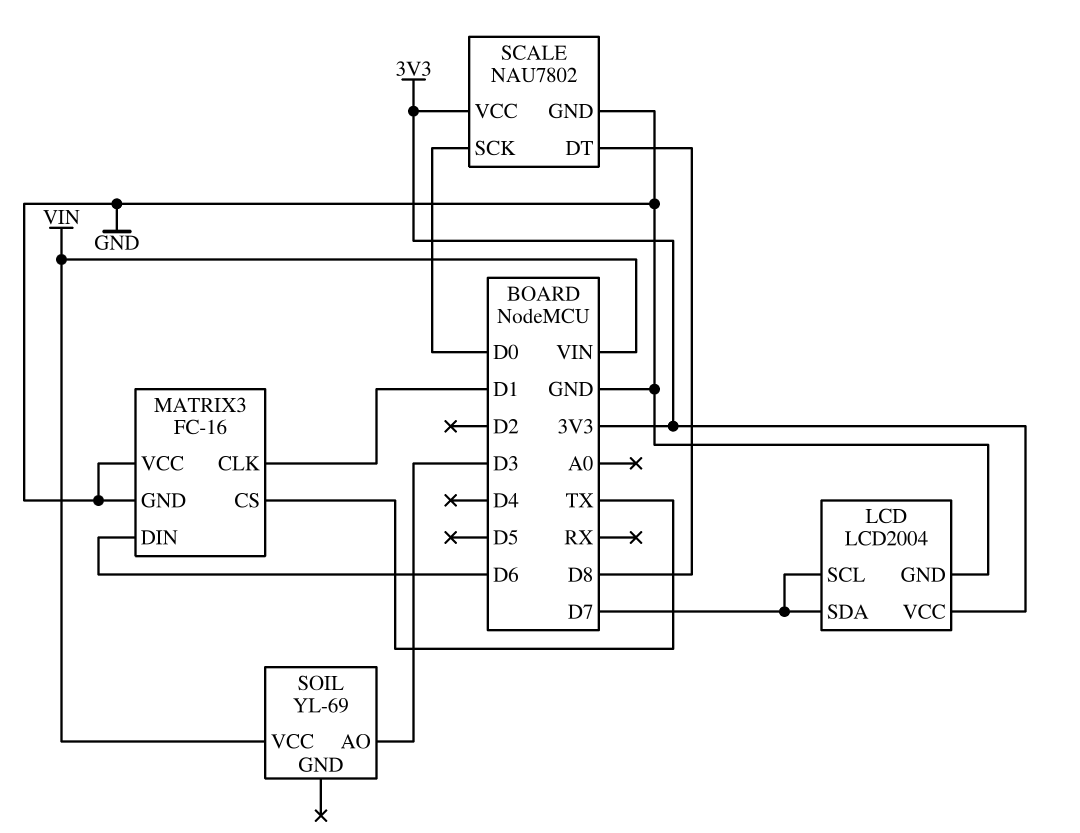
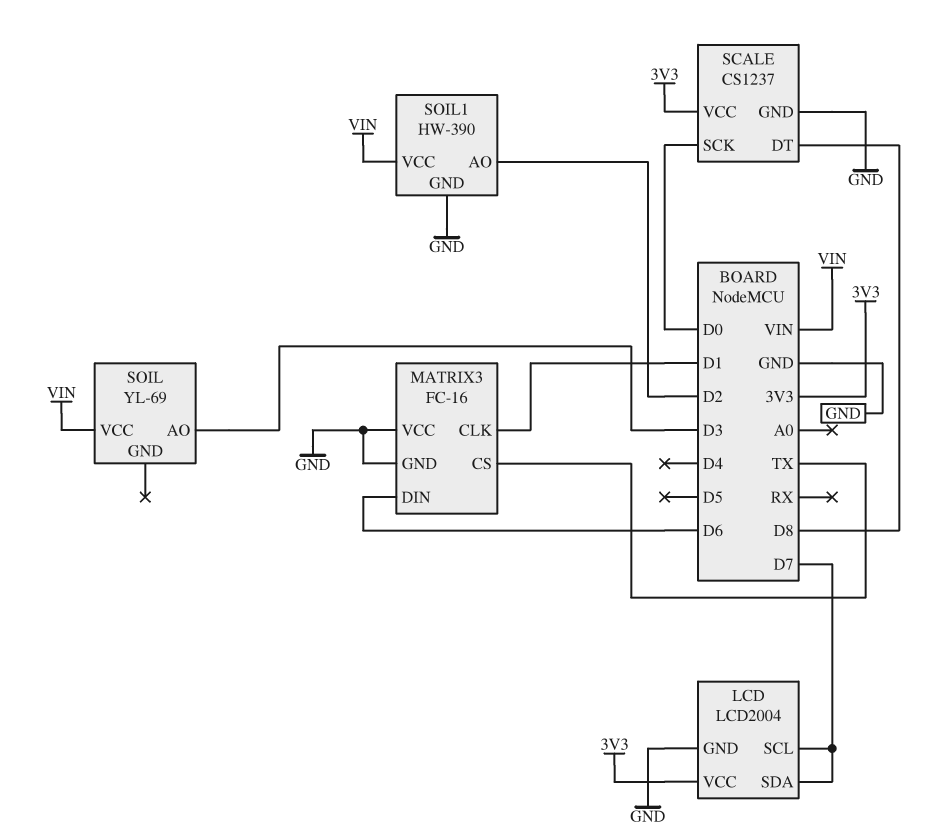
SCALE: NAU7802 -> CS1237
SOIL1: none -> HW-390
SOIL1 pin AO: none -> D2
SOIL1 pin GND: none -> GND
SOIL1 pin VCC: none -> VIN

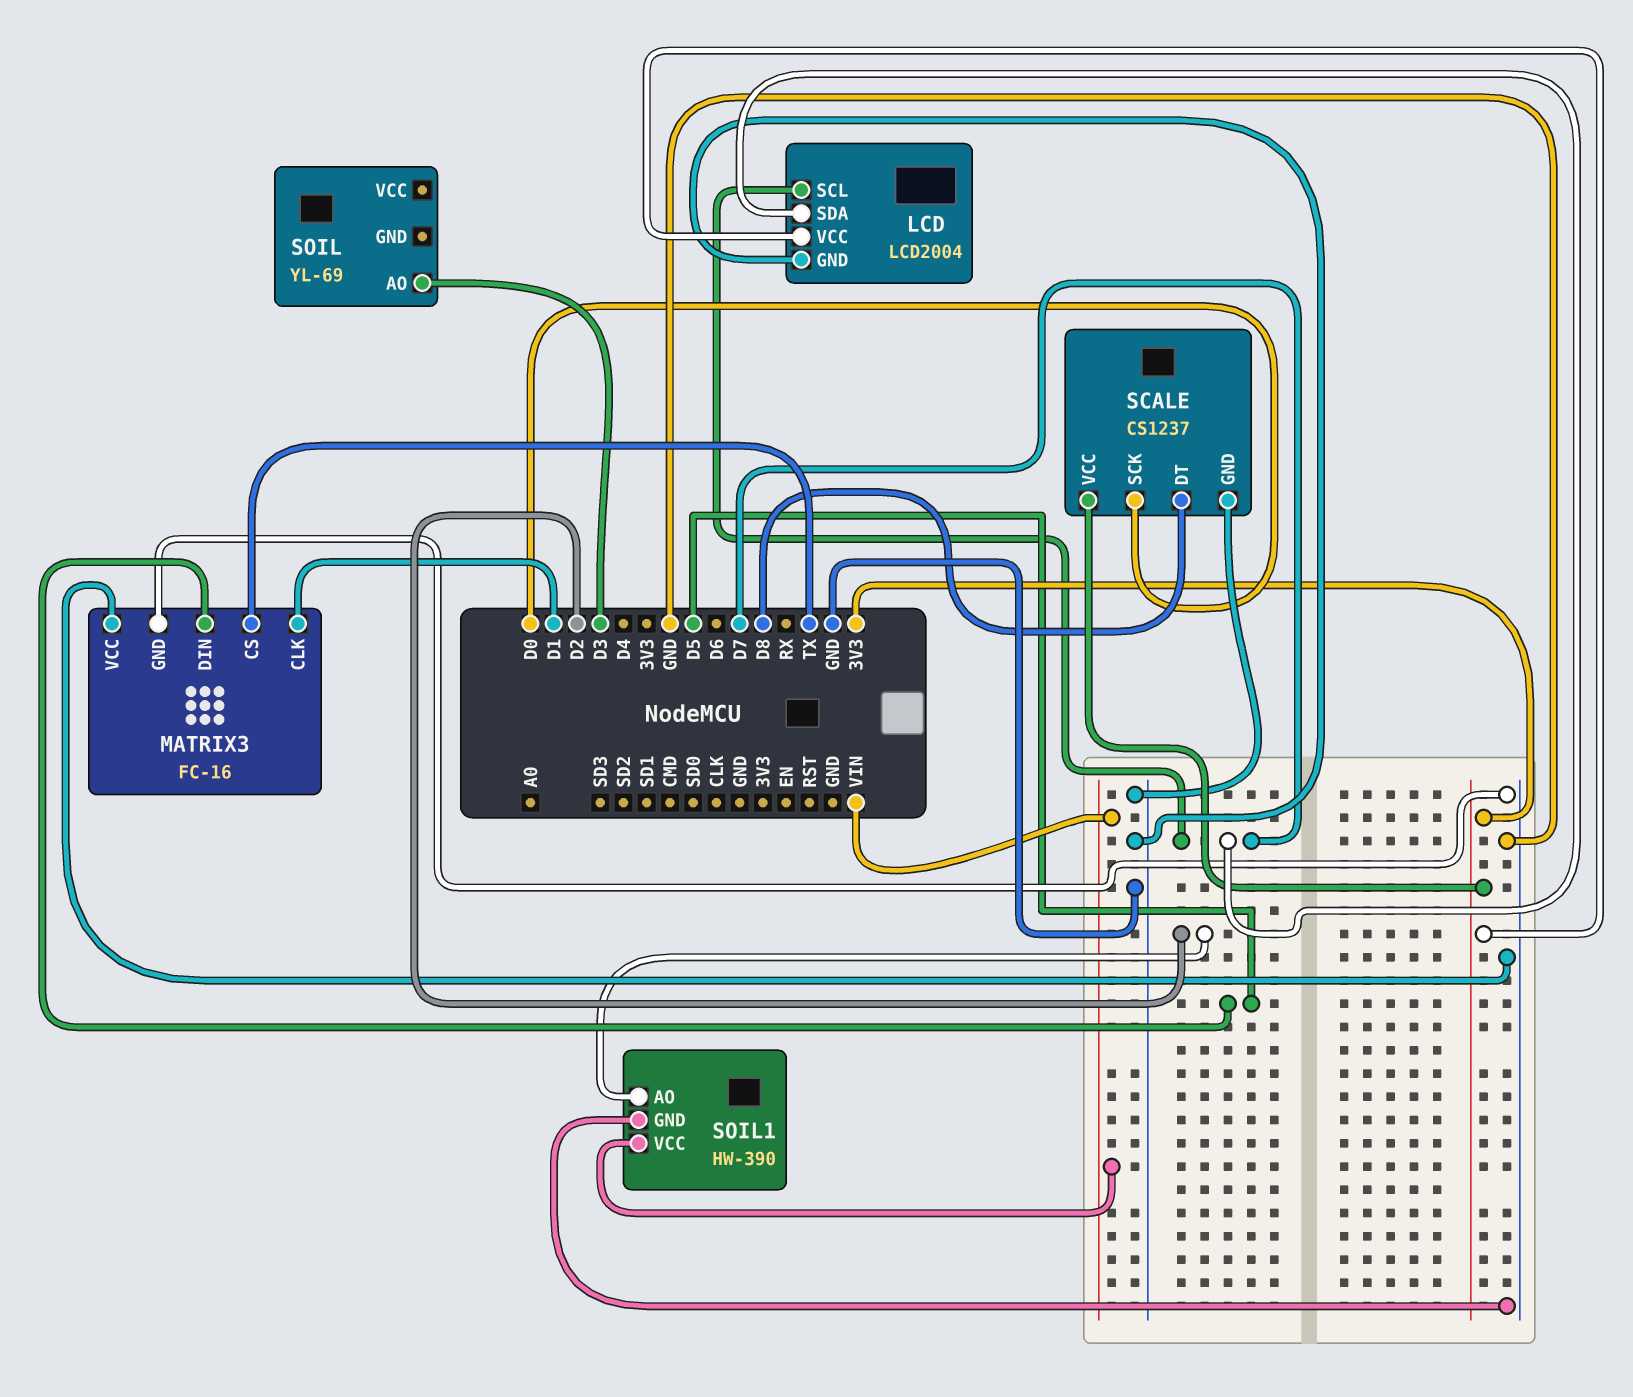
MATRIX3 pin DIN: D6 -> D5
SOIL pin VCC: VIN -> none

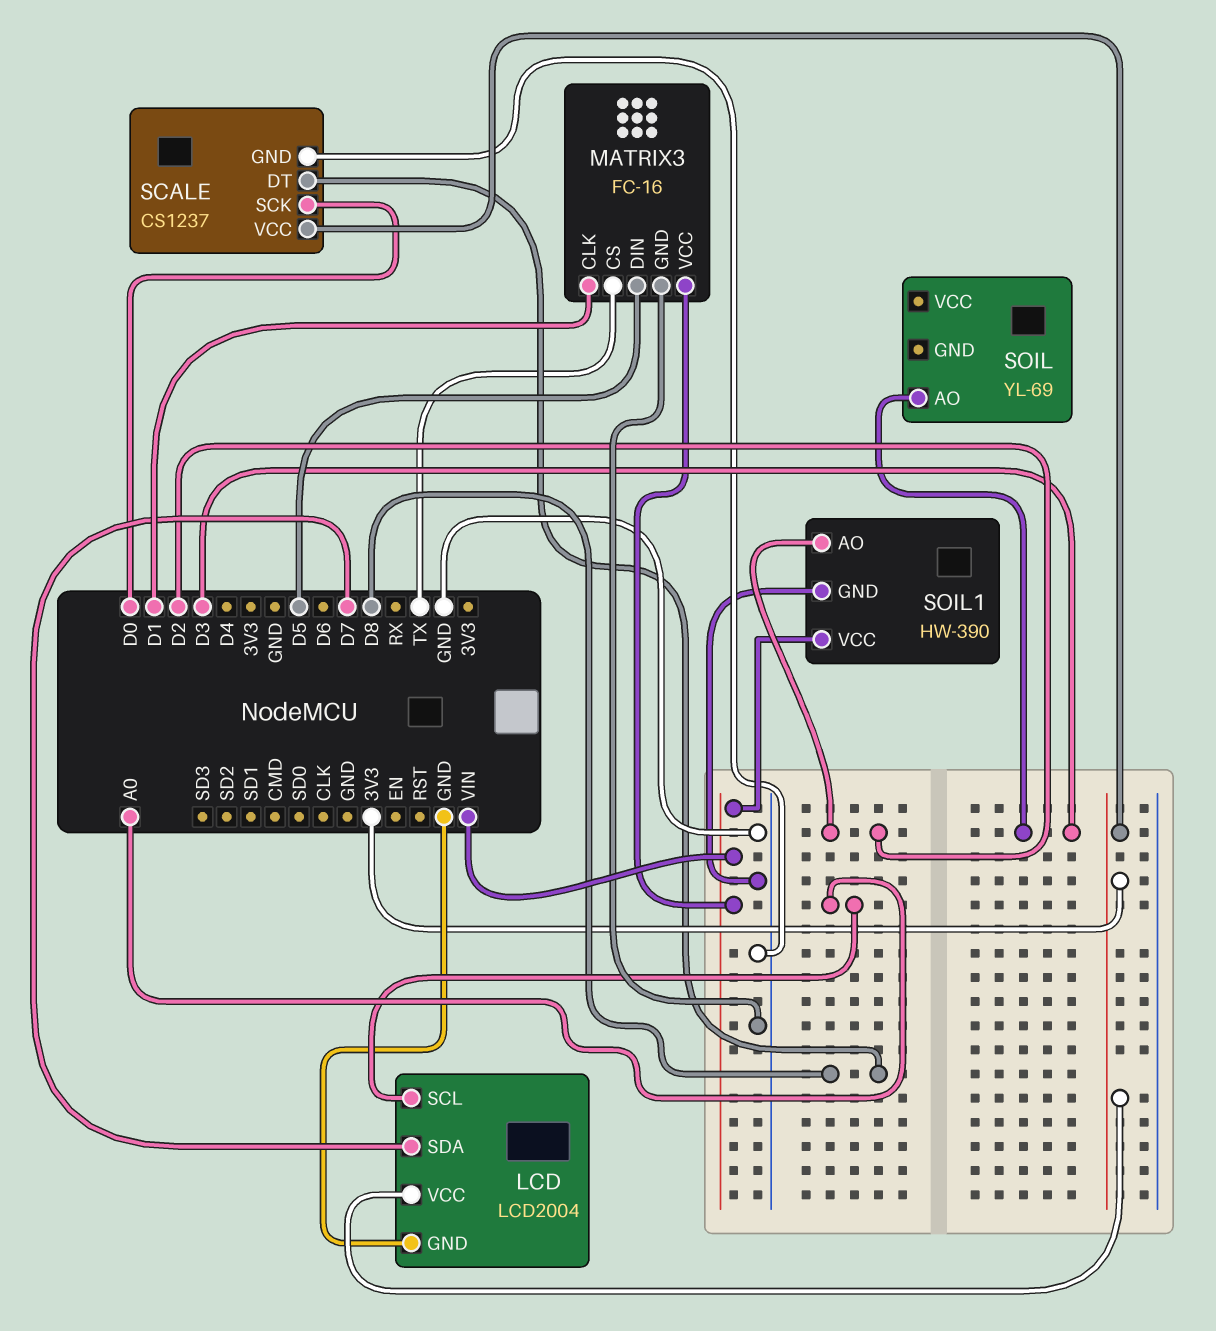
LCD pin SCL: D7 -> A0
MATRIX3 pin VCC: GND -> VIN

